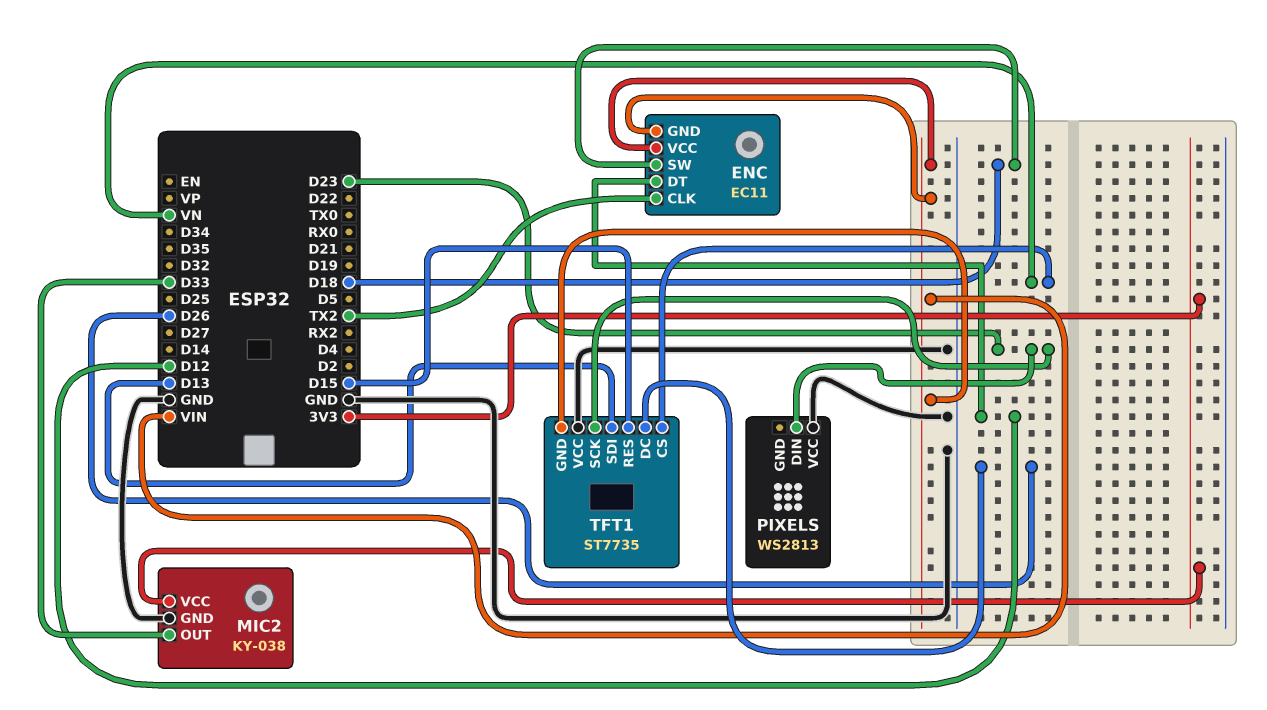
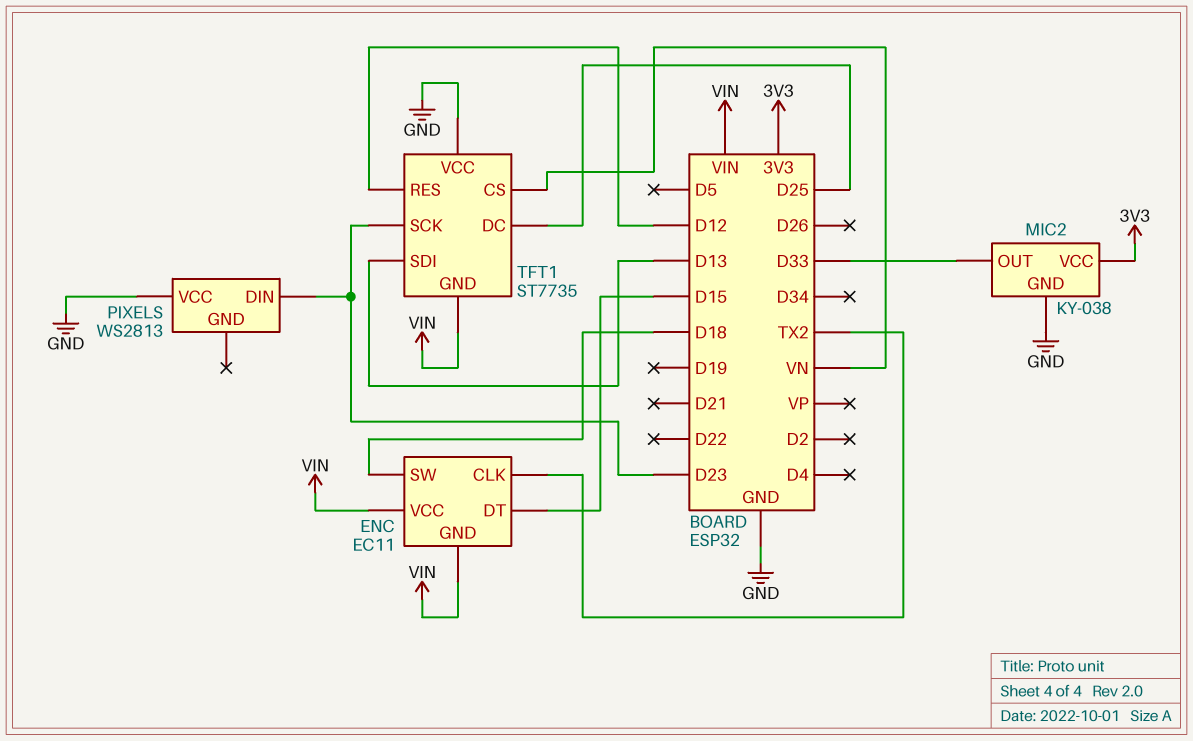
ENC pin DT: D12 -> D15
TFT1 pin DC: D26 -> D25
TFT1 pin RES: D15 -> D12

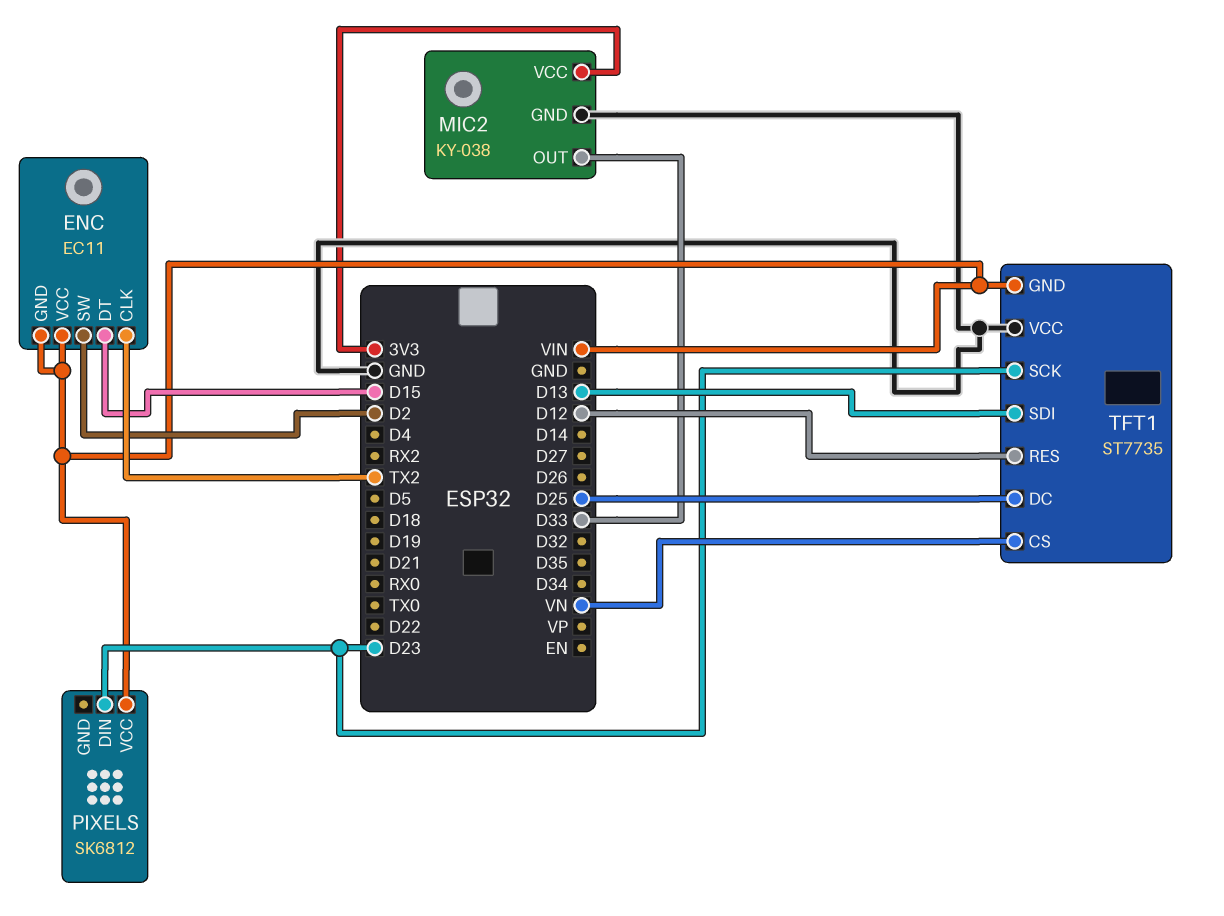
ENC pin SW: D18 -> D2
PIXELS: WS2813 -> SK6812
PIXELS pin VCC: GND -> VIN

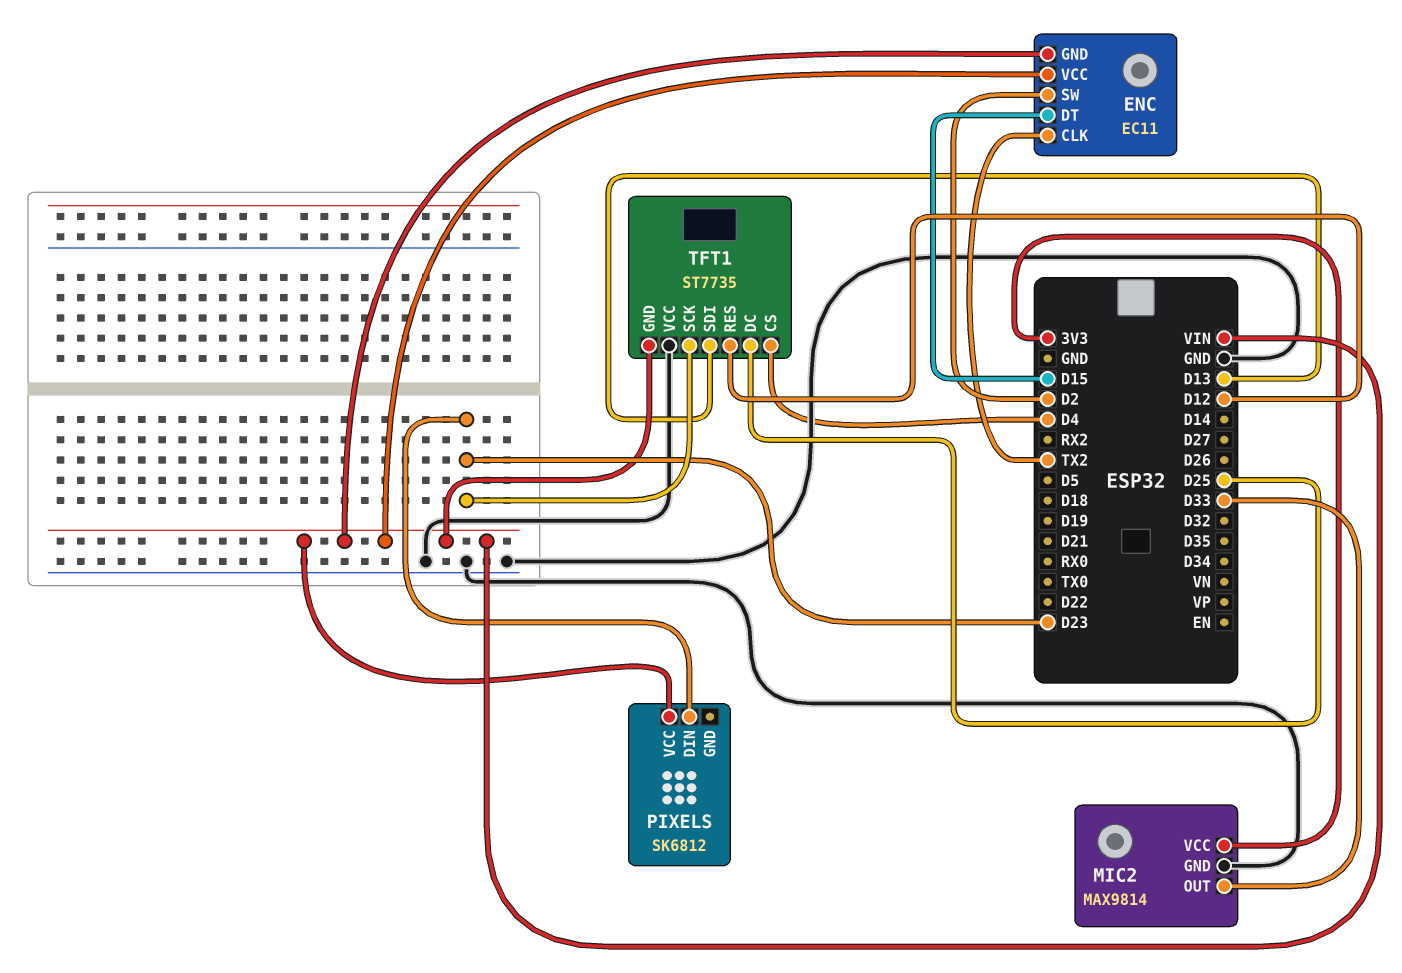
MIC2: KY-038 -> MAX9814
TFT1 pin CS: VN -> D4

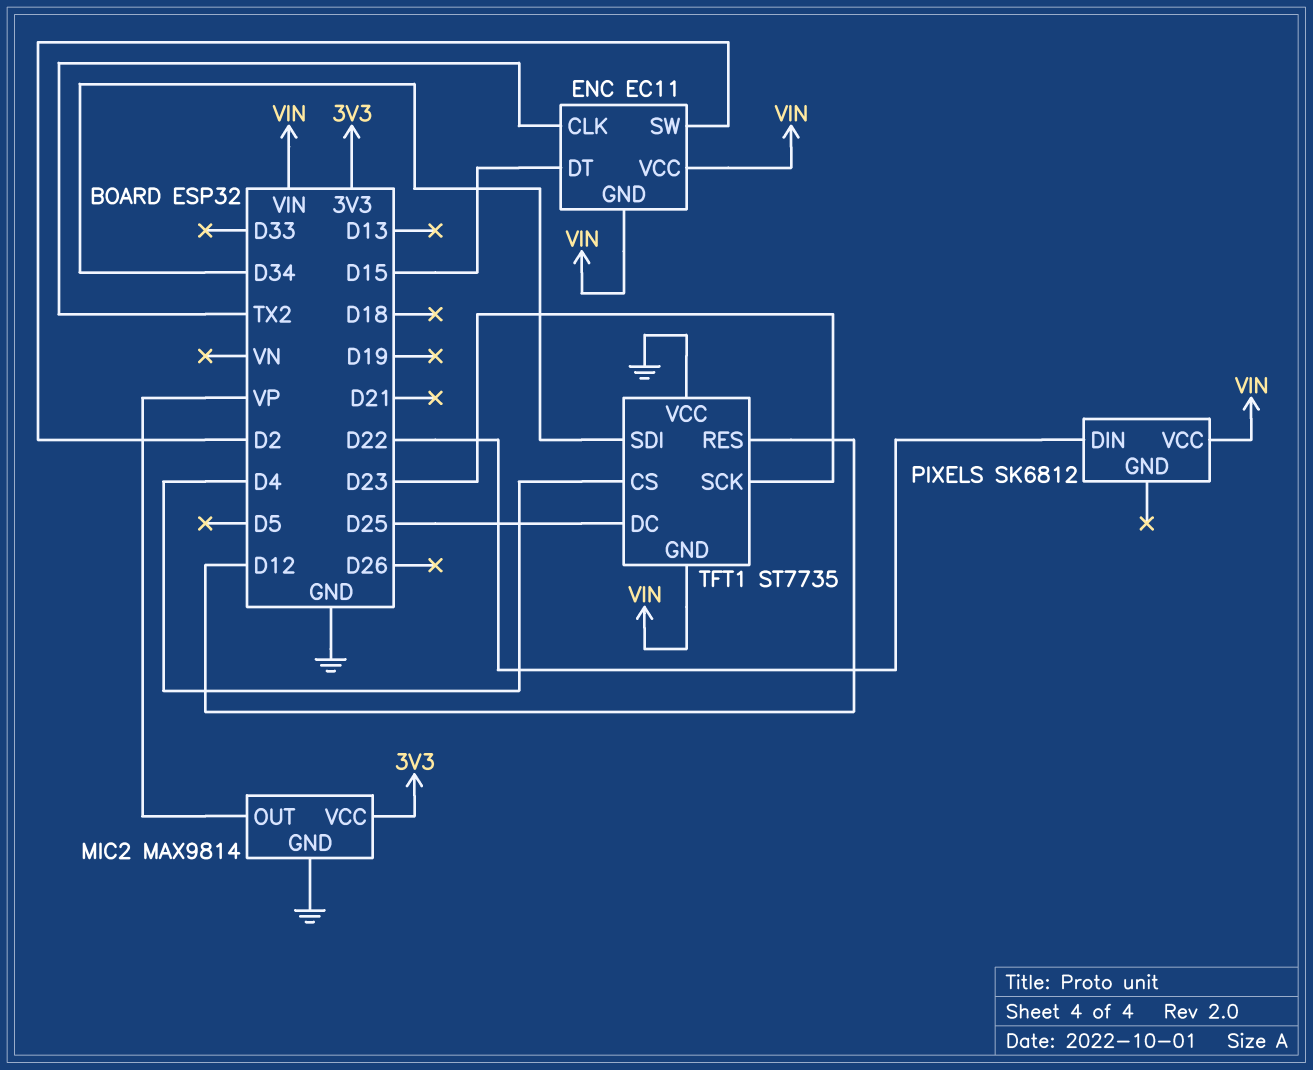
MIC2 pin OUT: D33 -> VP
PIXELS pin DIN: D23 -> D22
TFT1 pin SDI: D13 -> D34

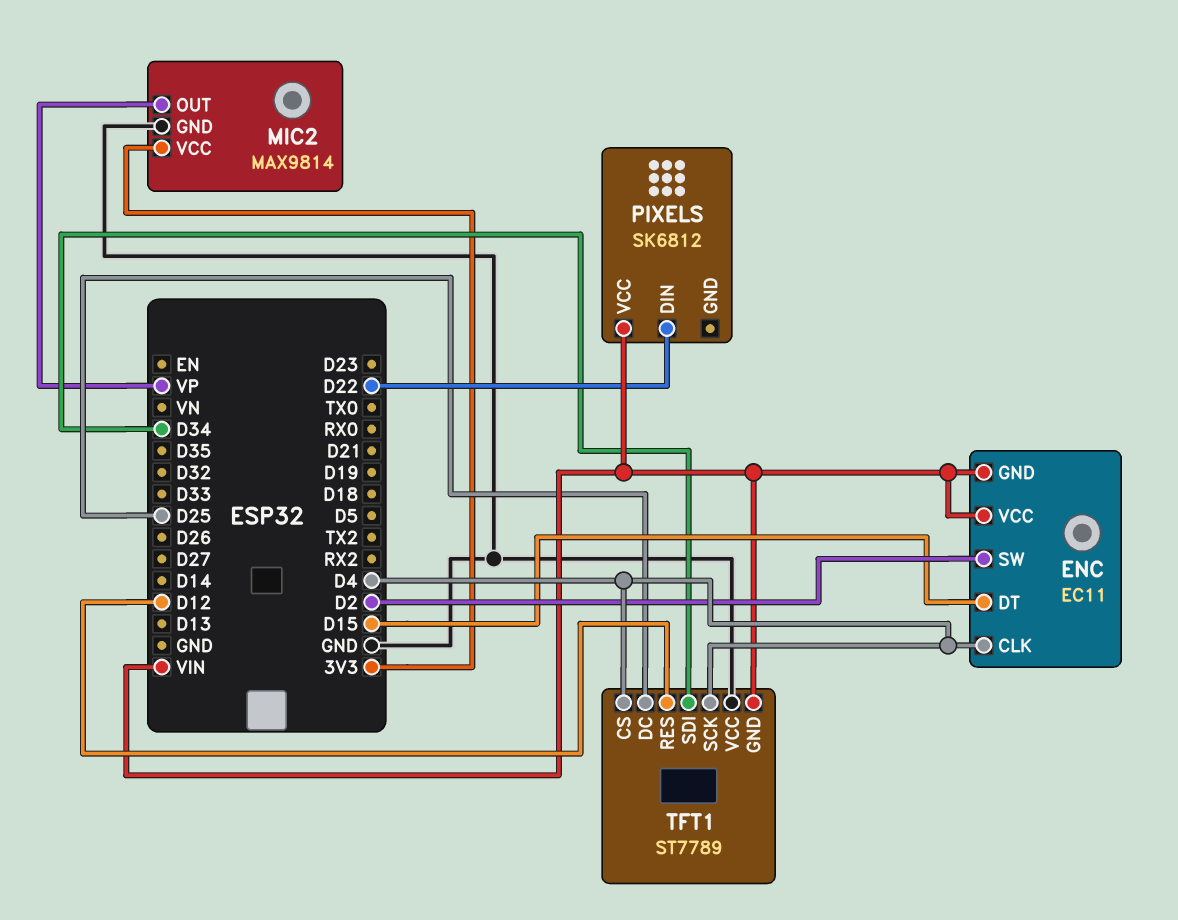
ENC pin CLK: TX2 -> D4
TFT1: ST7735 -> ST7789
TFT1 pin SCK: D23 -> D4

